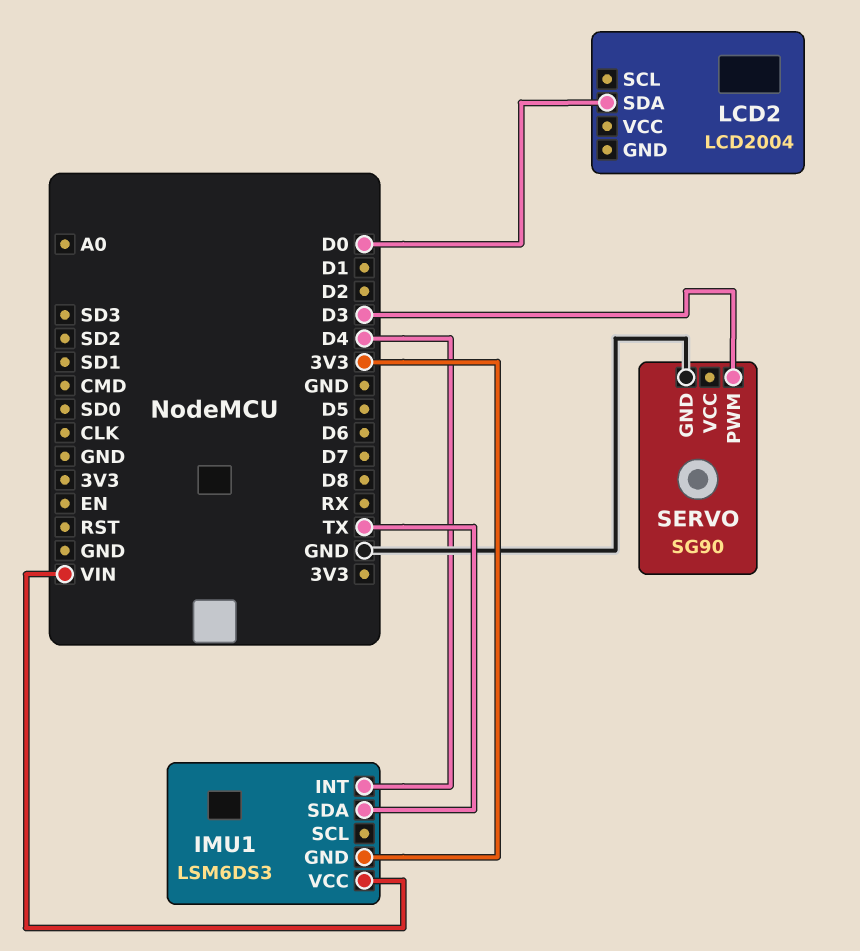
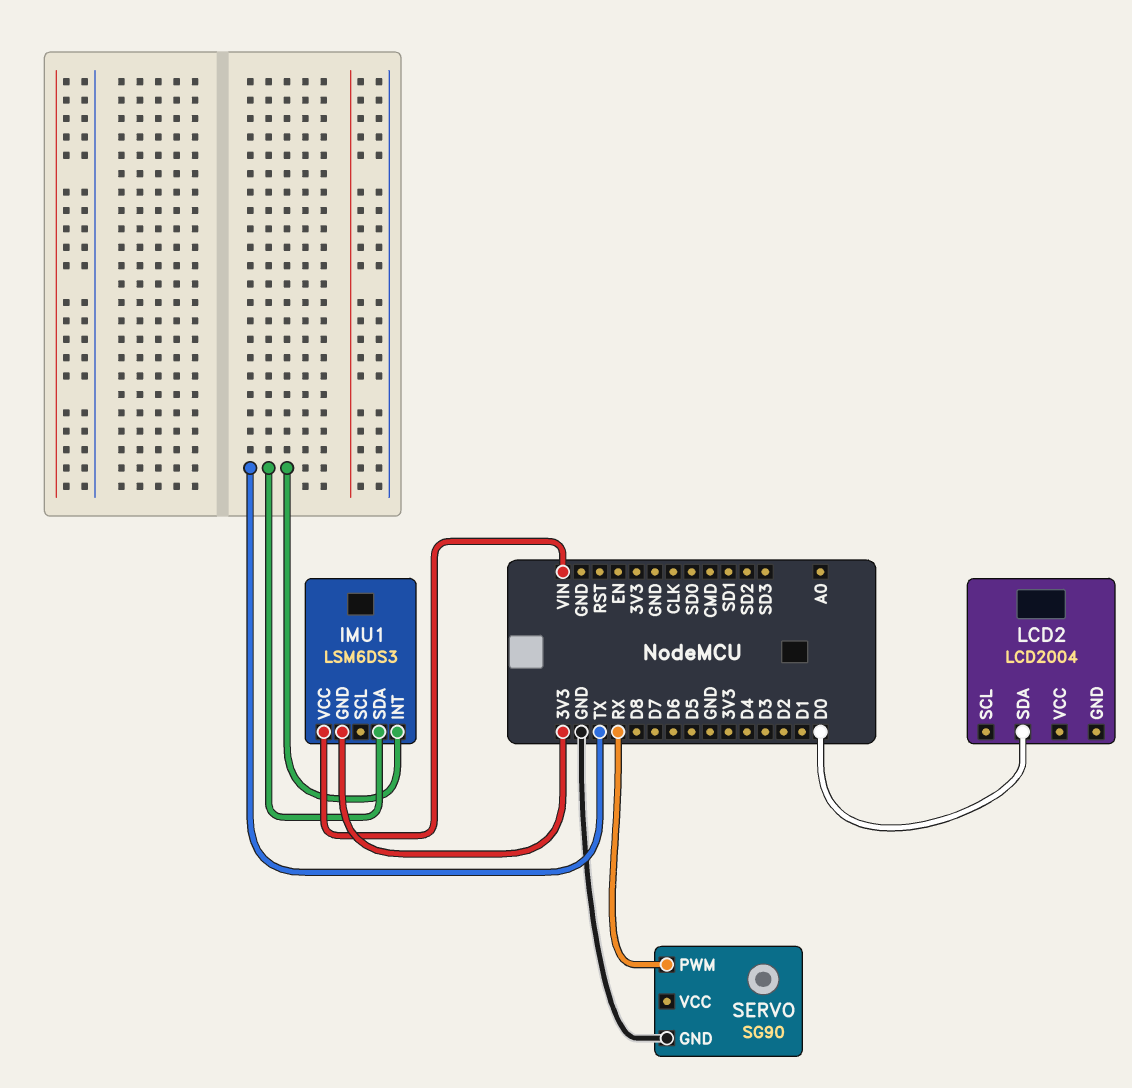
IMU1 pin INT: D4 -> TX
SERVO pin PWM: D3 -> RX

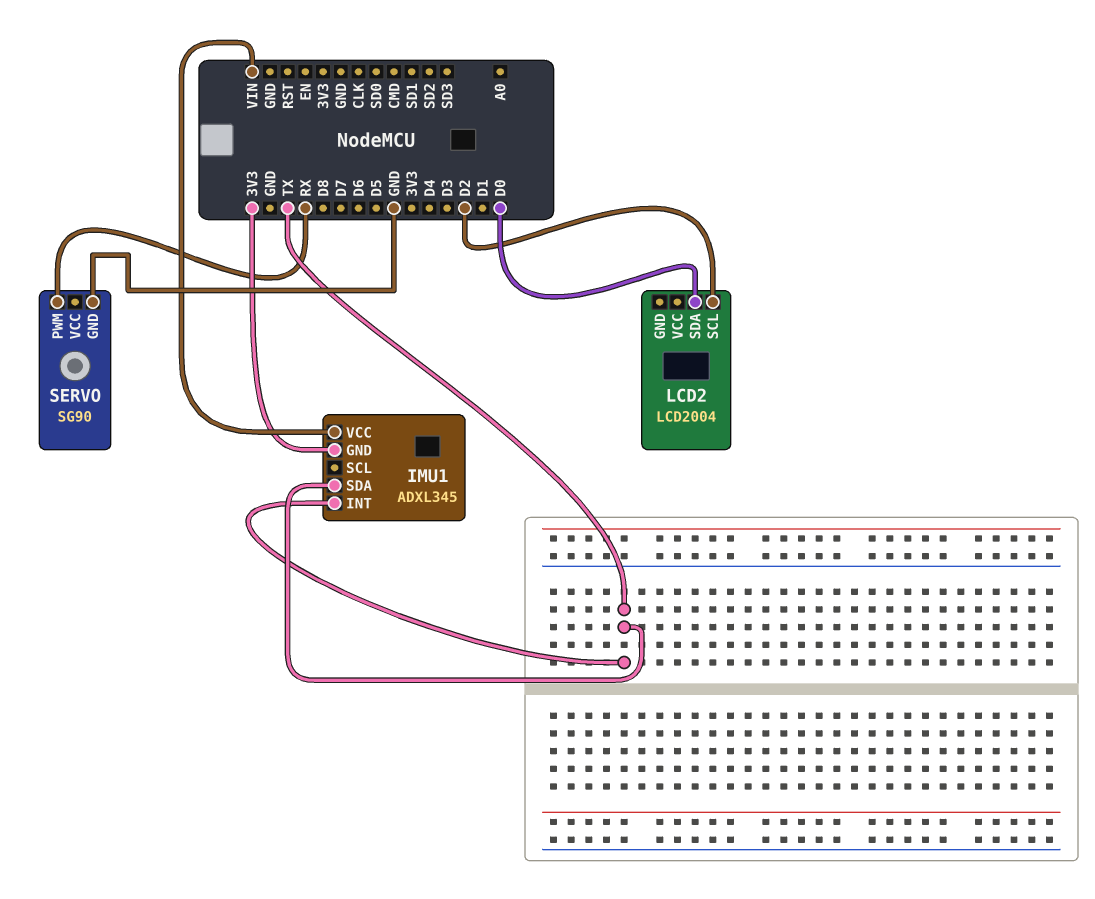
IMU1: LSM6DS3 -> ADXL345
LCD2 pin SCL: none -> D2

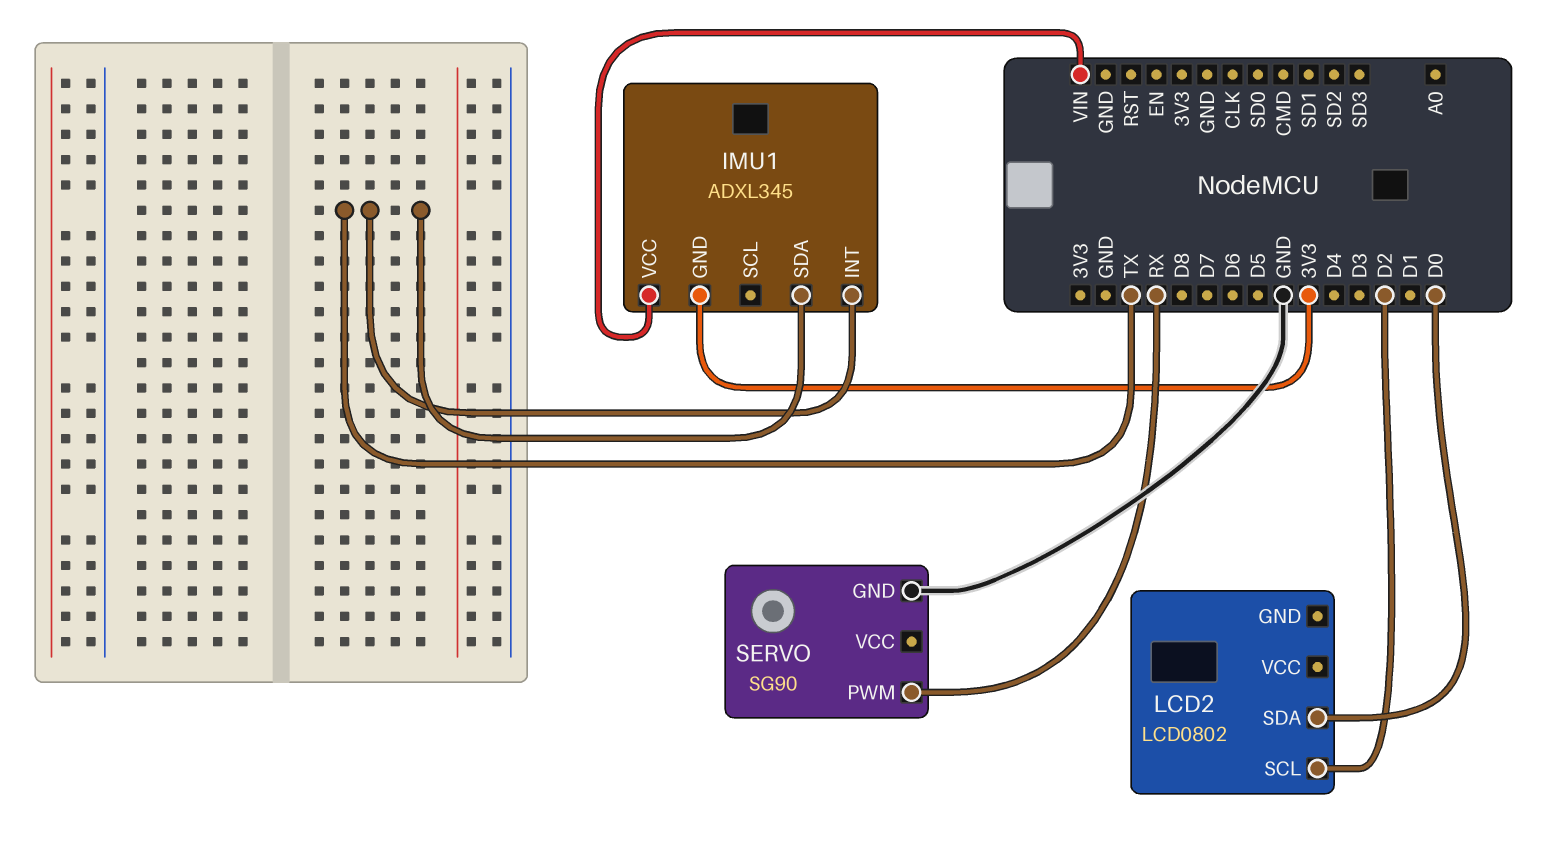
LCD2: LCD2004 -> LCD0802

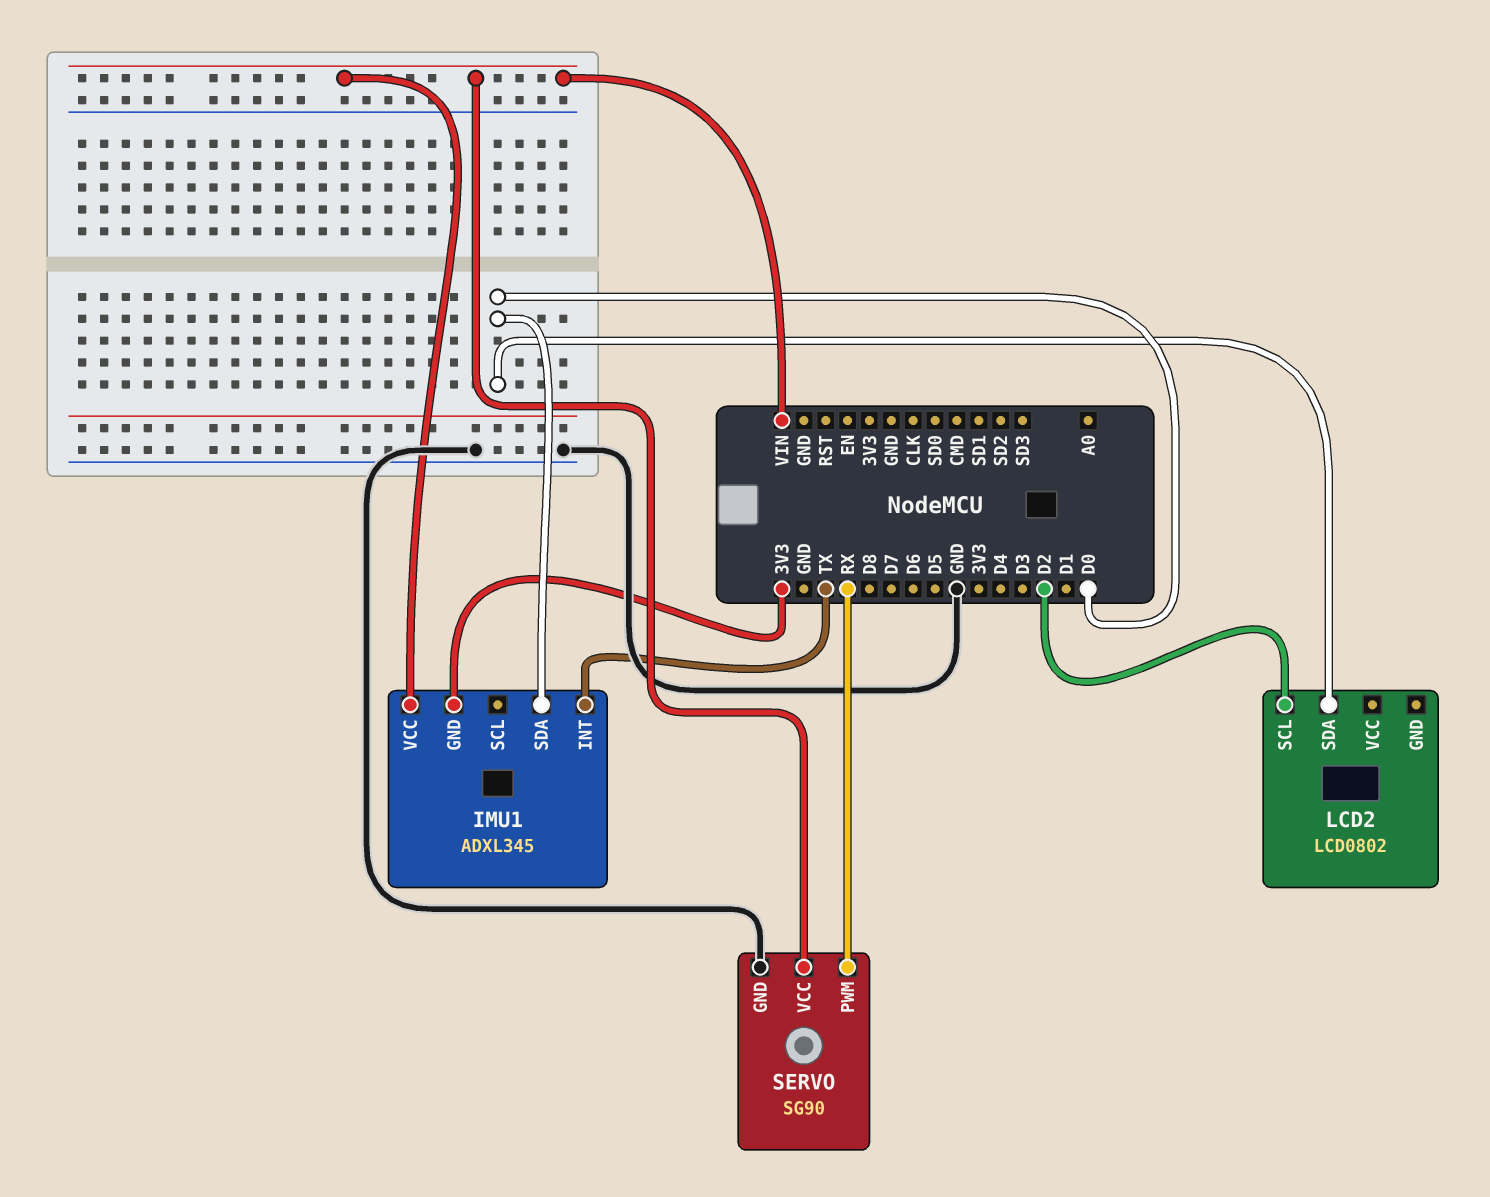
IMU1 pin SDA: TX -> D0
SERVO pin VCC: none -> VIN

